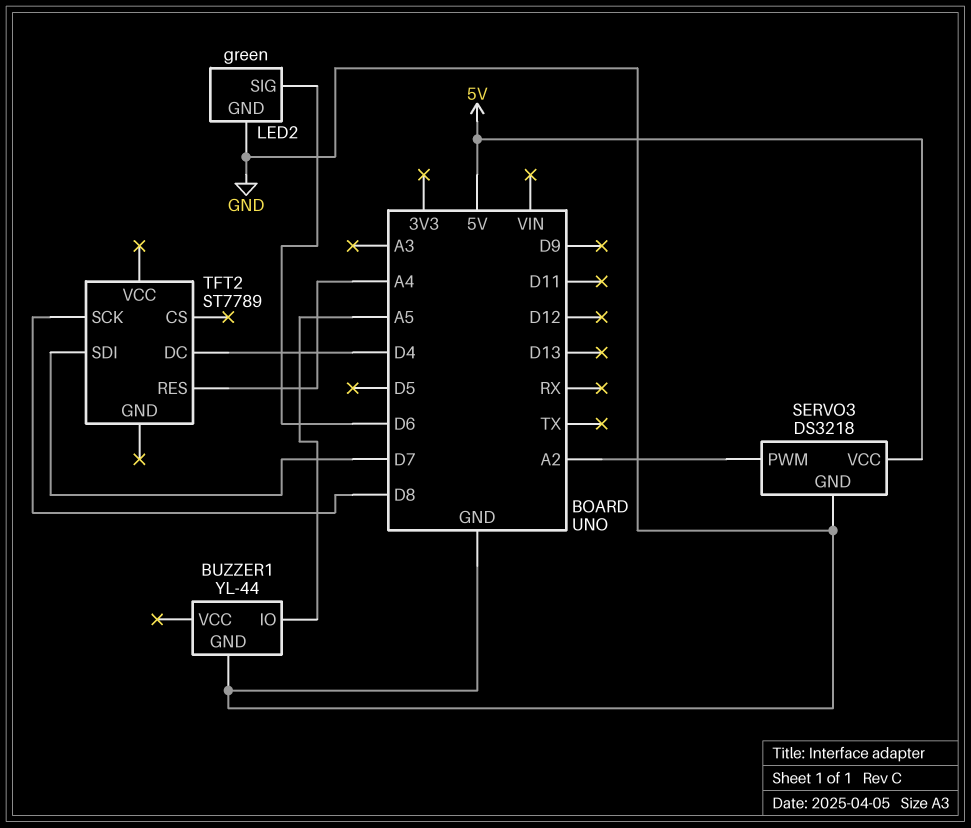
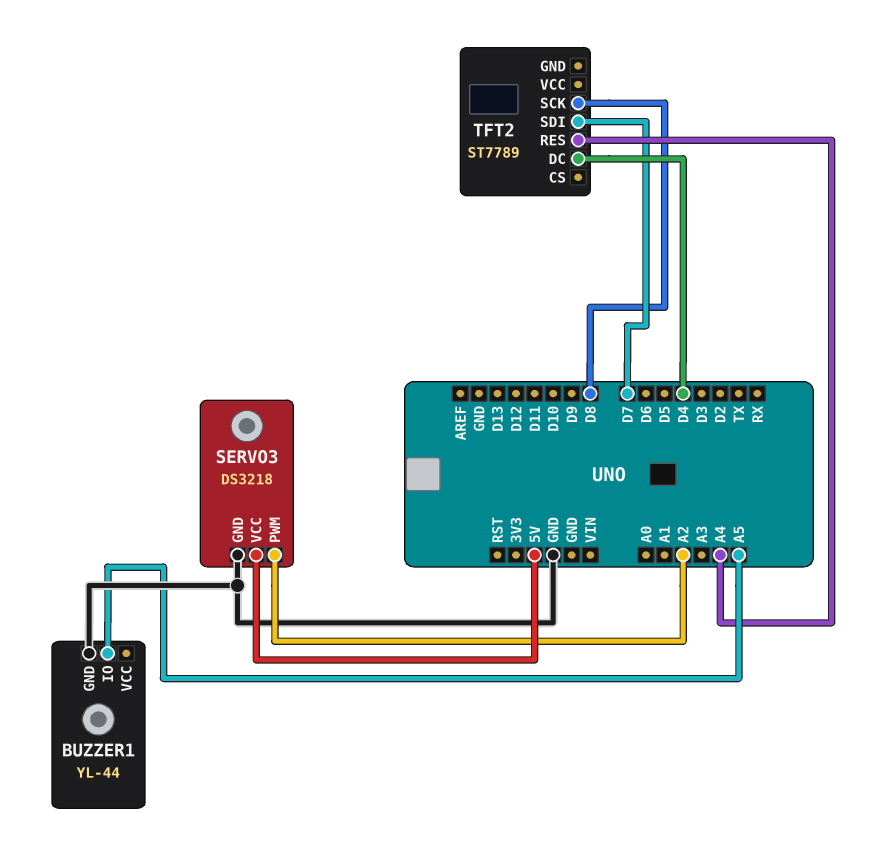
LED2: green -> none
LED2 pin GND: GND -> none
LED2 pin SIG: D6 -> none

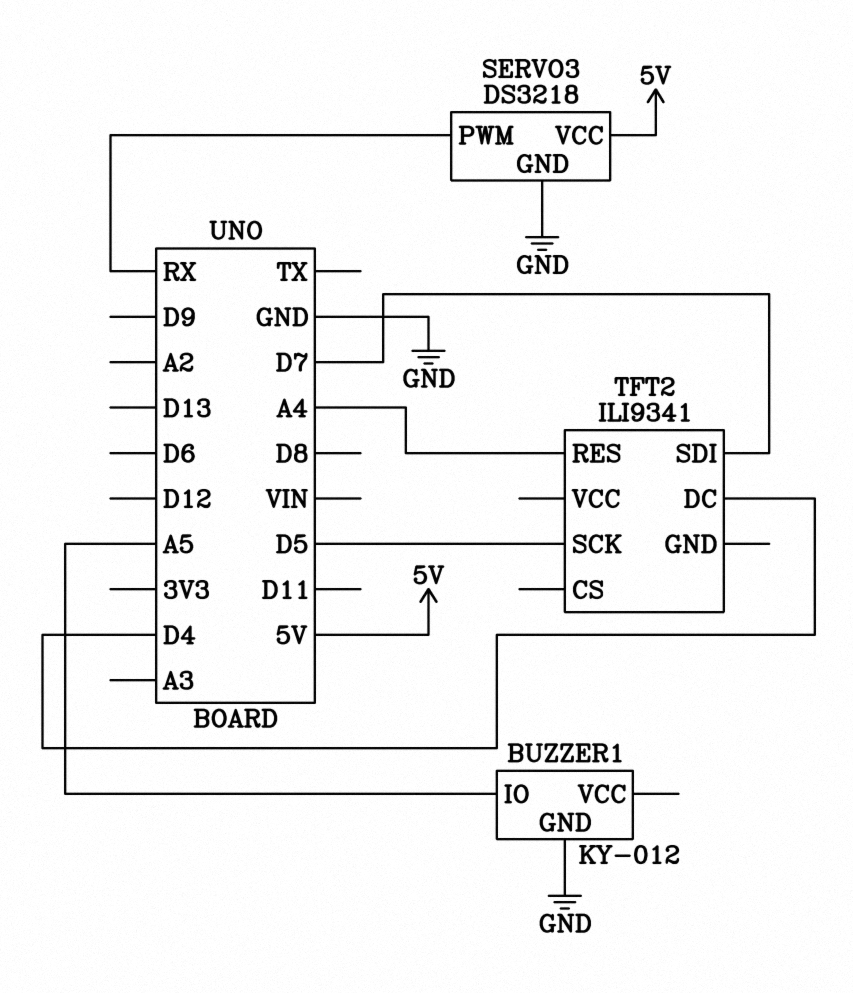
BUZZER1: YL-44 -> KY-012
SERVO3 pin PWM: A2 -> RX
TFT2: ST7789 -> ILI9341
TFT2 pin SCK: D8 -> D5

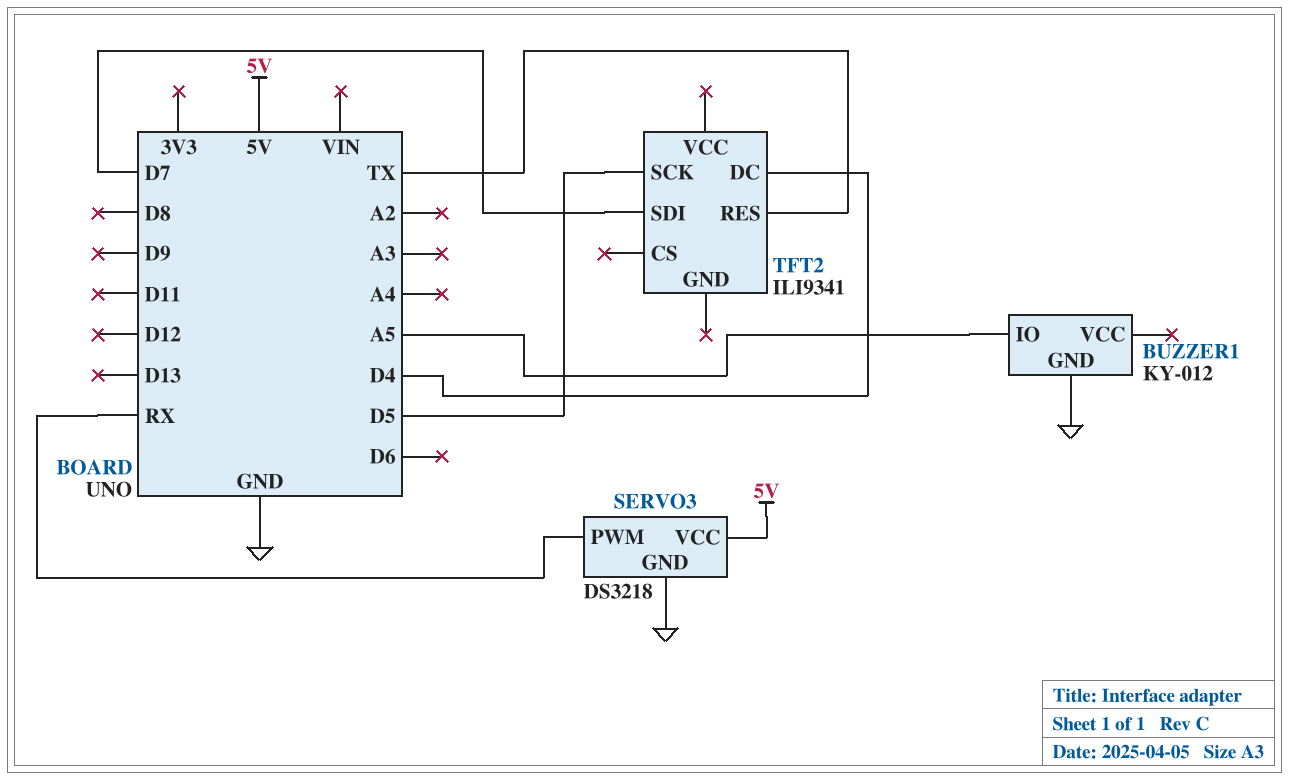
TFT2 pin RES: A4 -> TX

